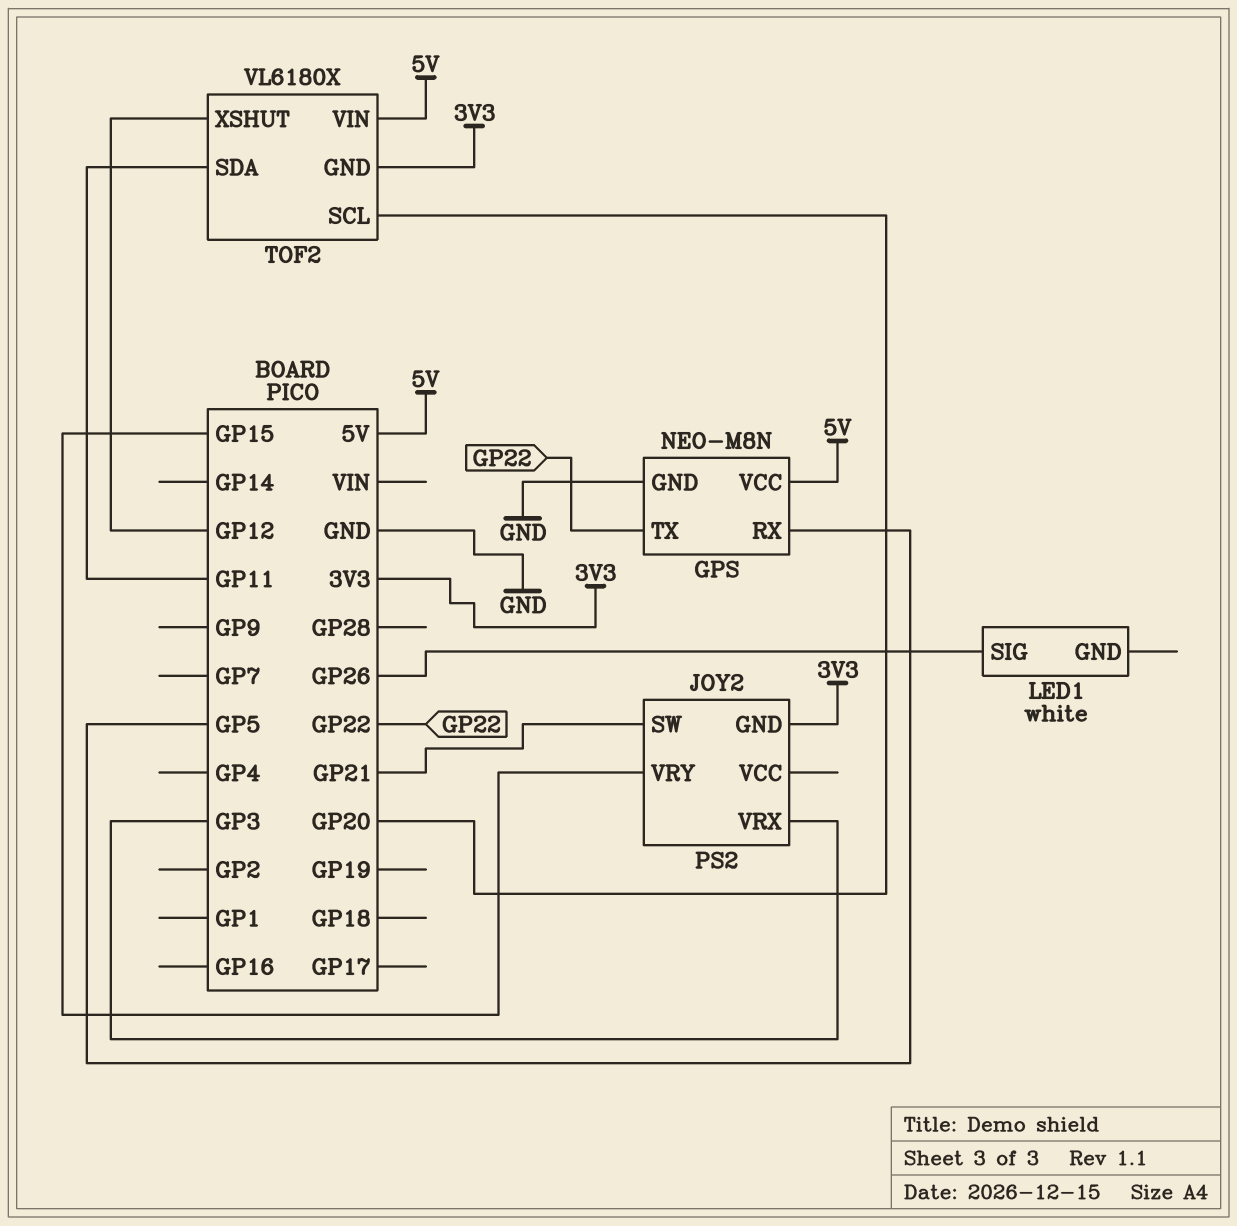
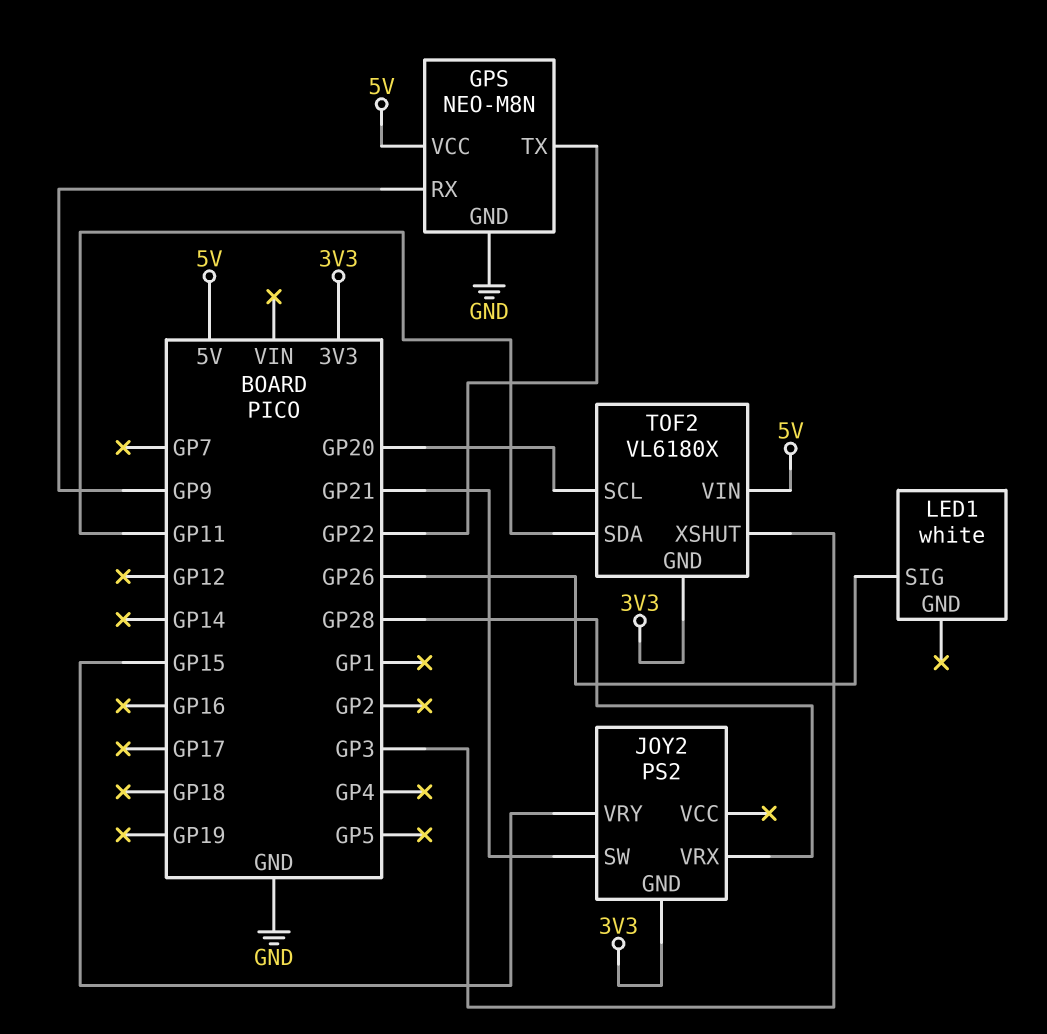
GPS pin RX: GP5 -> GP9
JOY2 pin VRX: GP3 -> GP28
TOF2 pin XSHUT: GP12 -> GP3

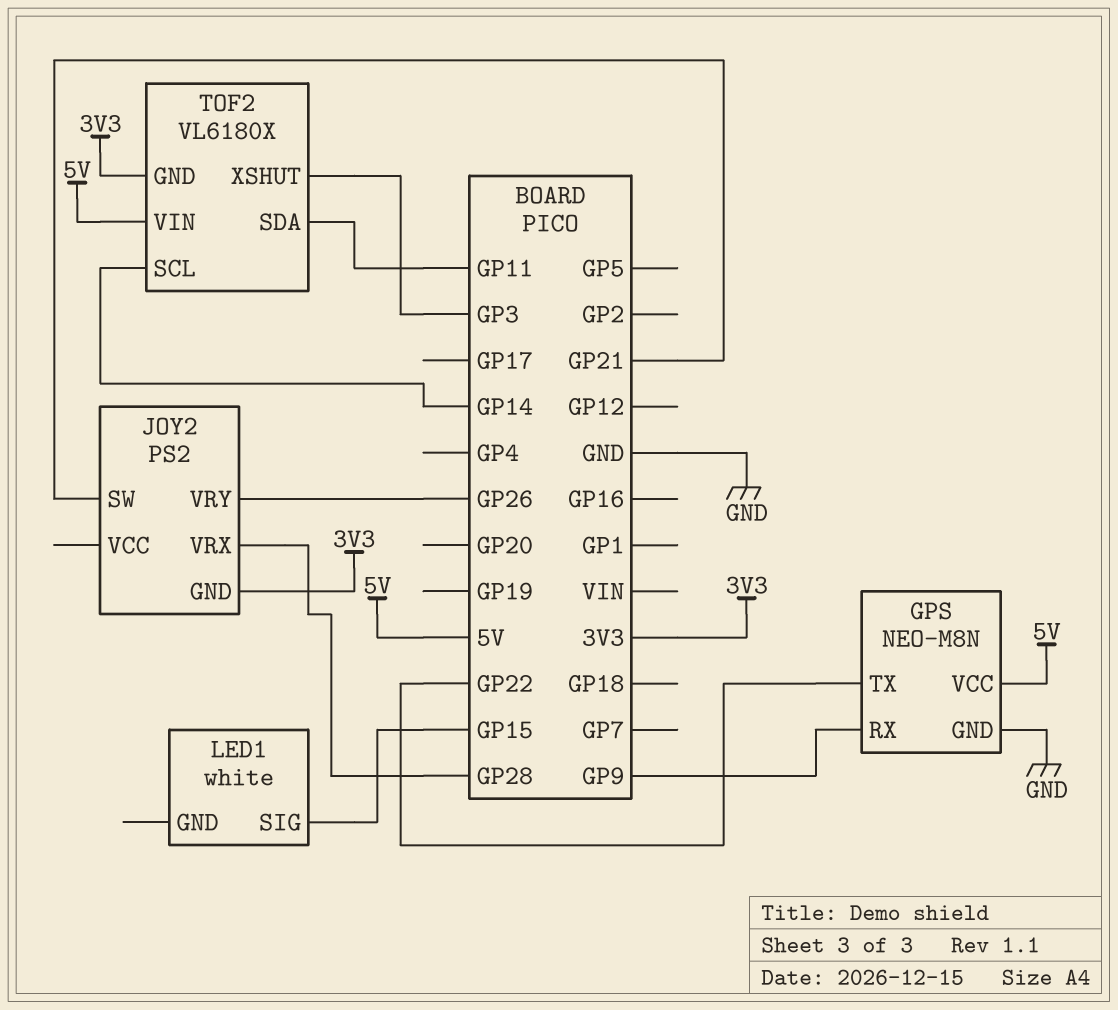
JOY2 pin VRY: GP15 -> GP26
LED1 pin SIG: GP26 -> GP15
TOF2 pin SCL: GP20 -> GP14

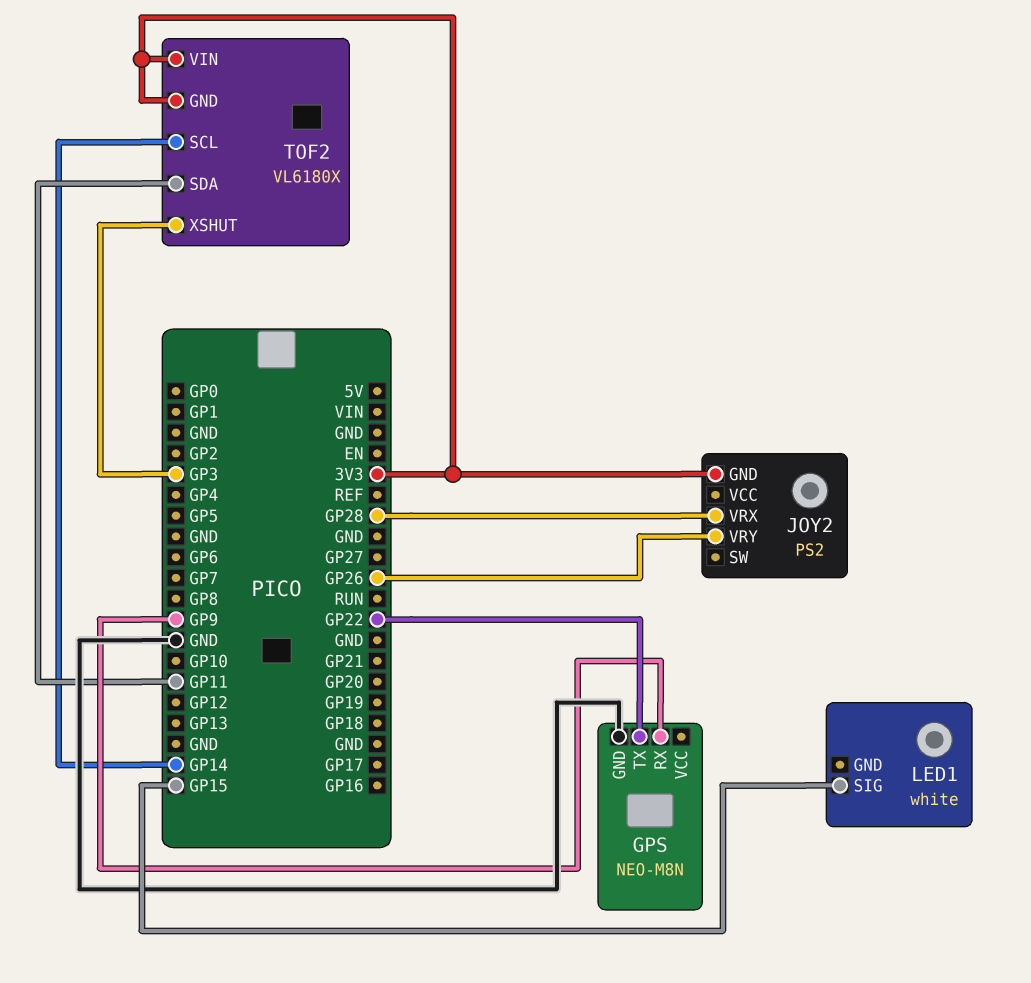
GPS pin VCC: 5V -> none
JOY2 pin SW: GP21 -> none
TOF2 pin VIN: 5V -> 3V3

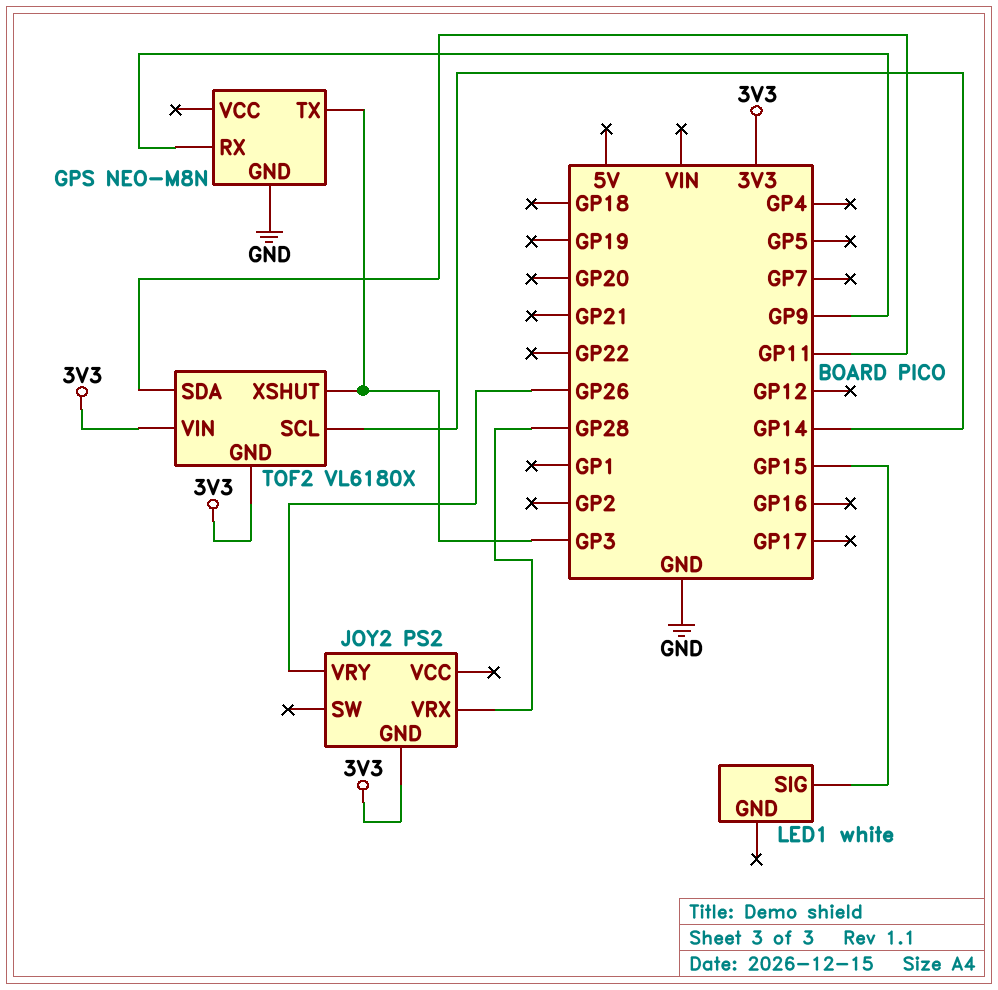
GPS pin TX: GP22 -> GP3

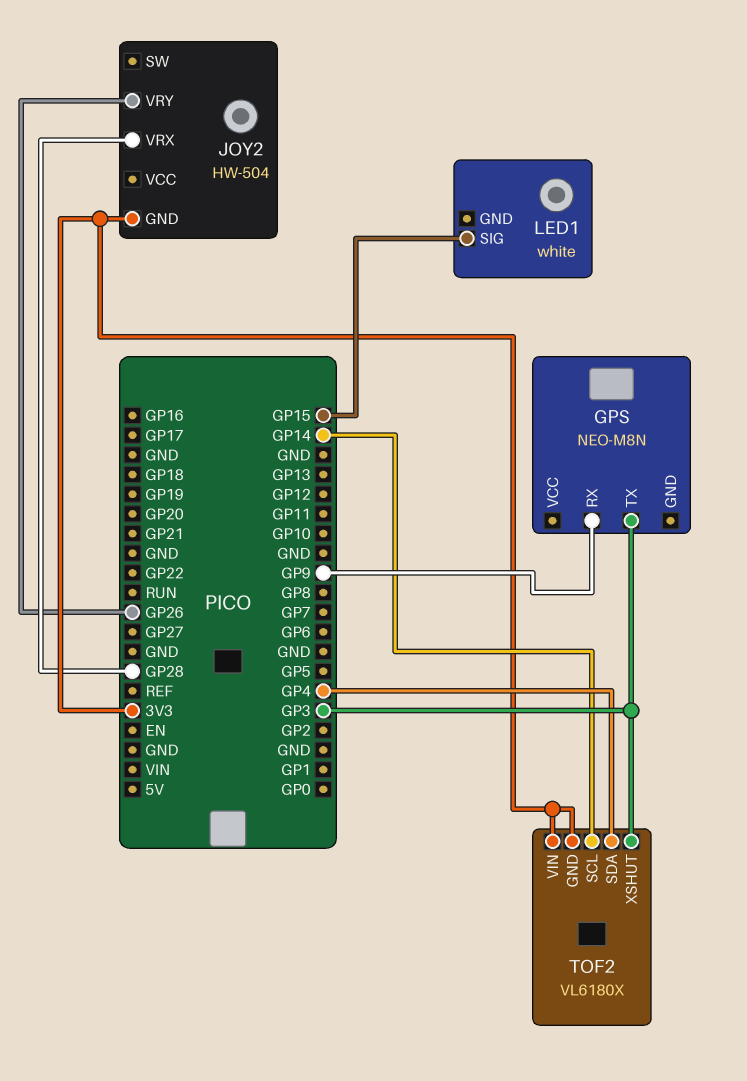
GPS pin GND: GND -> none
JOY2: PS2 -> HW-504
TOF2 pin SDA: GP11 -> GP4

